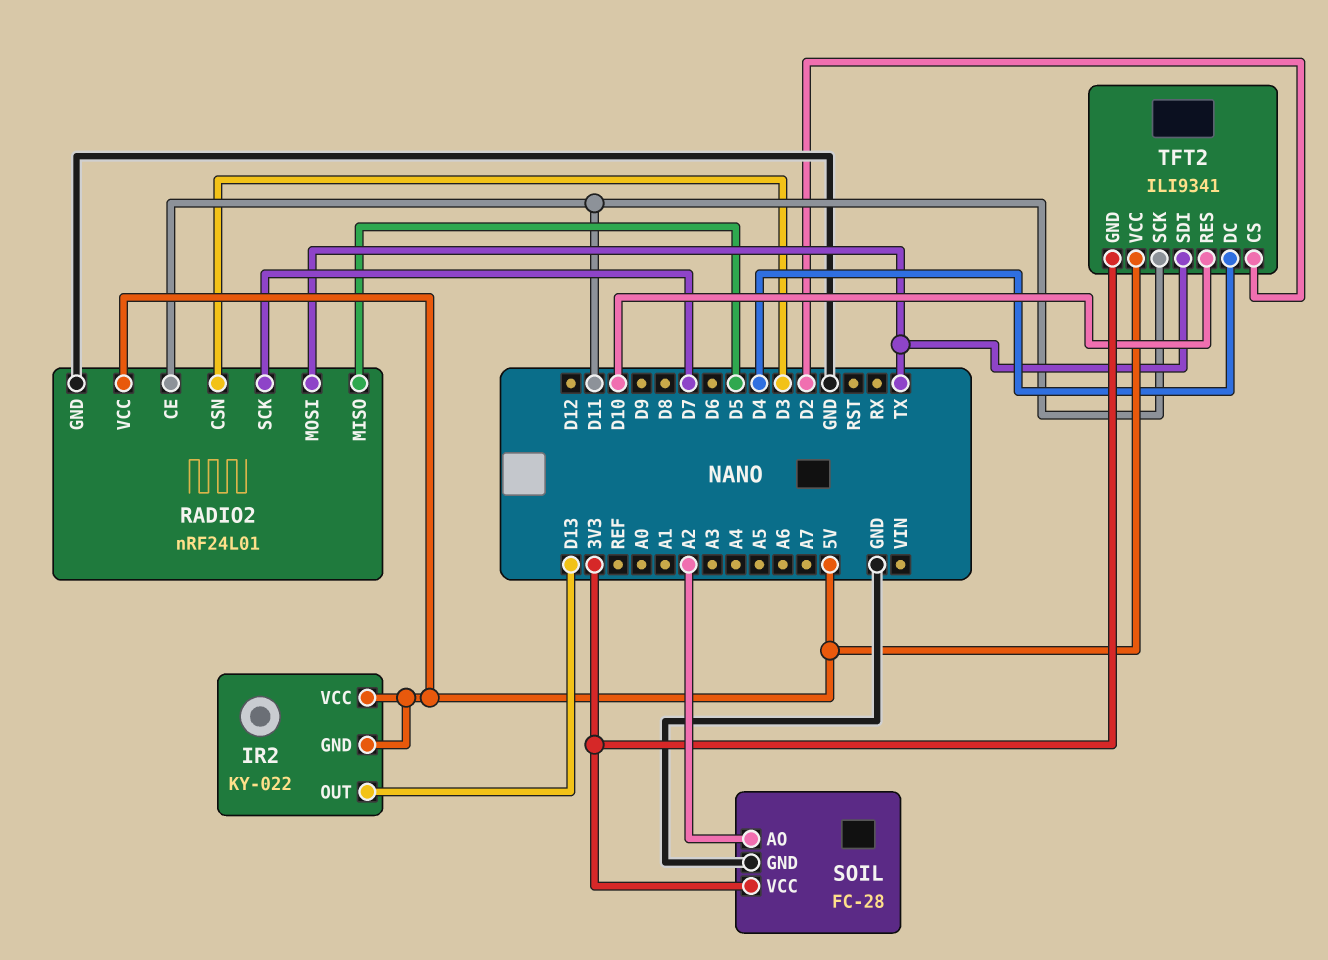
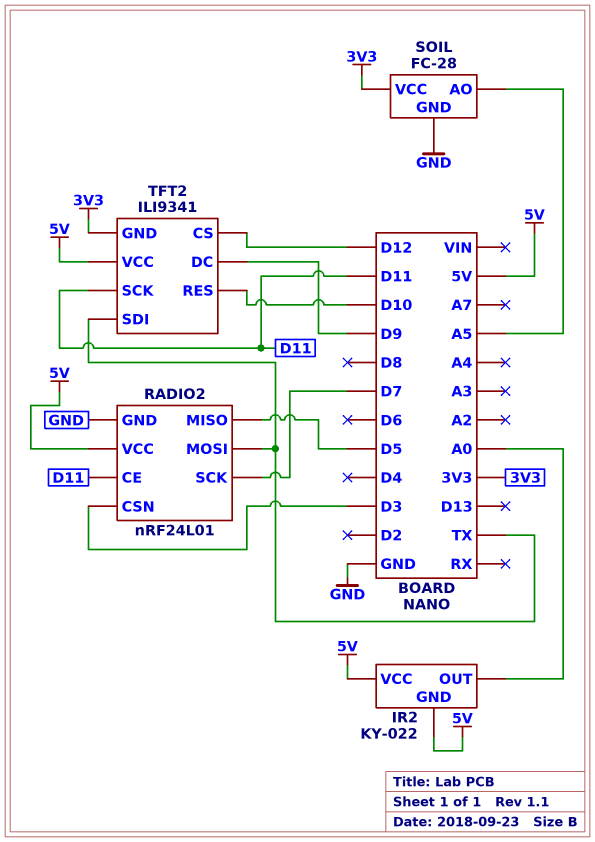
IR2 pin OUT: D13 -> A0
SOIL pin AO: A2 -> A5
TFT2 pin CS: D2 -> D12
TFT2 pin DC: D4 -> D9

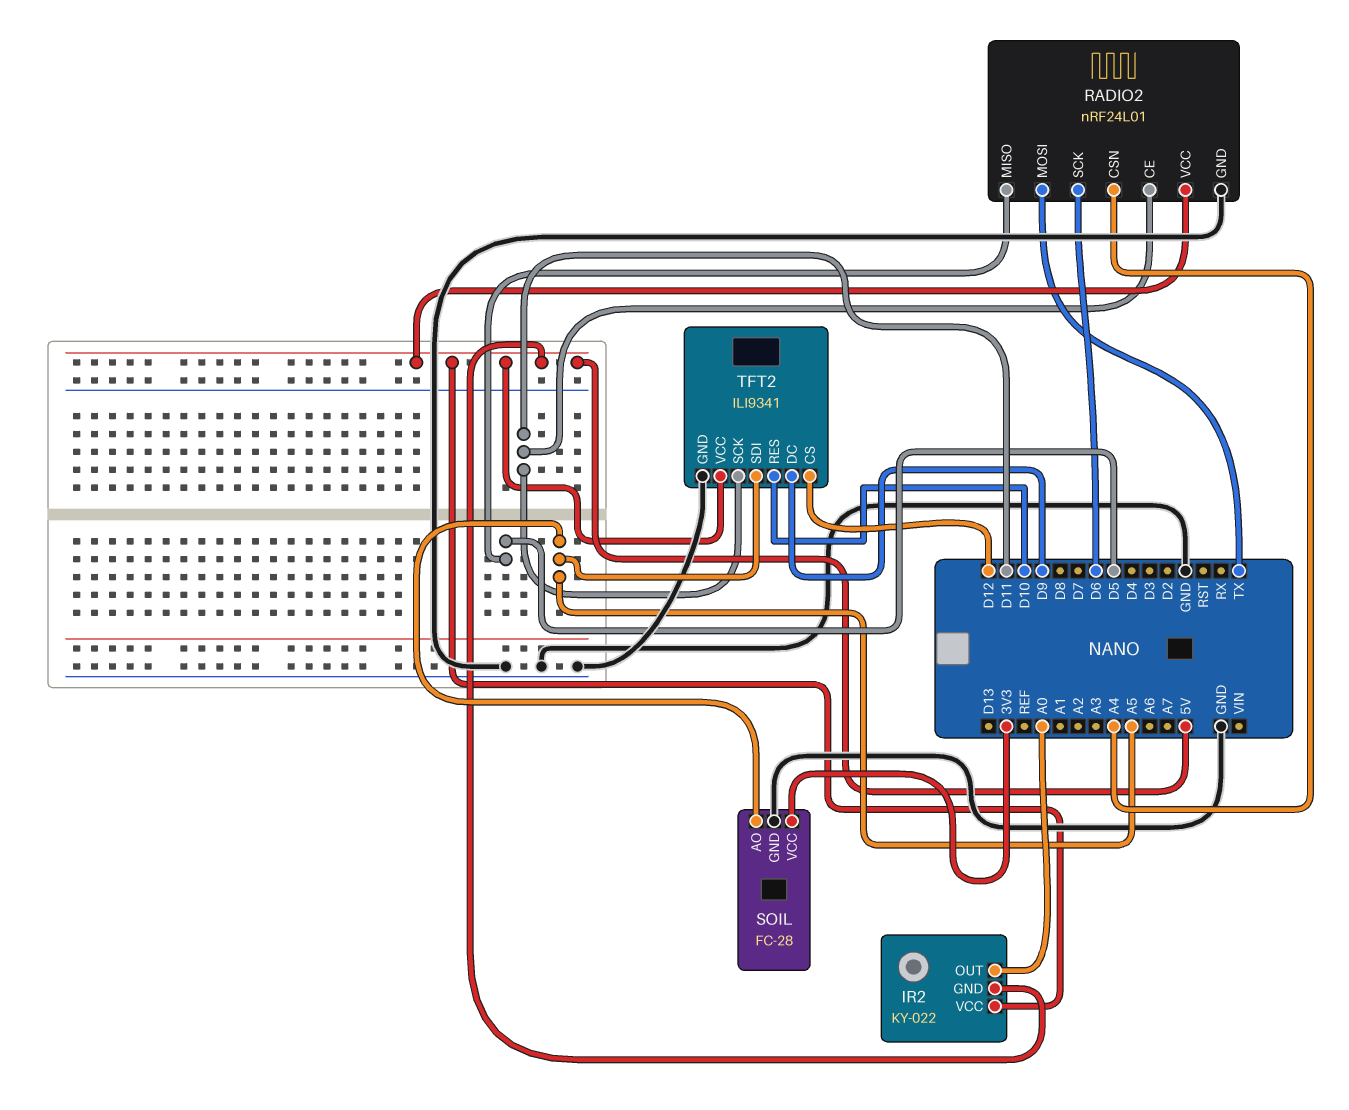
RADIO2 pin CSN: D3 -> A4
RADIO2 pin SCK: D7 -> D6
TFT2 pin GND: 3V3 -> GND
TFT2 pin SDI: TX -> A5

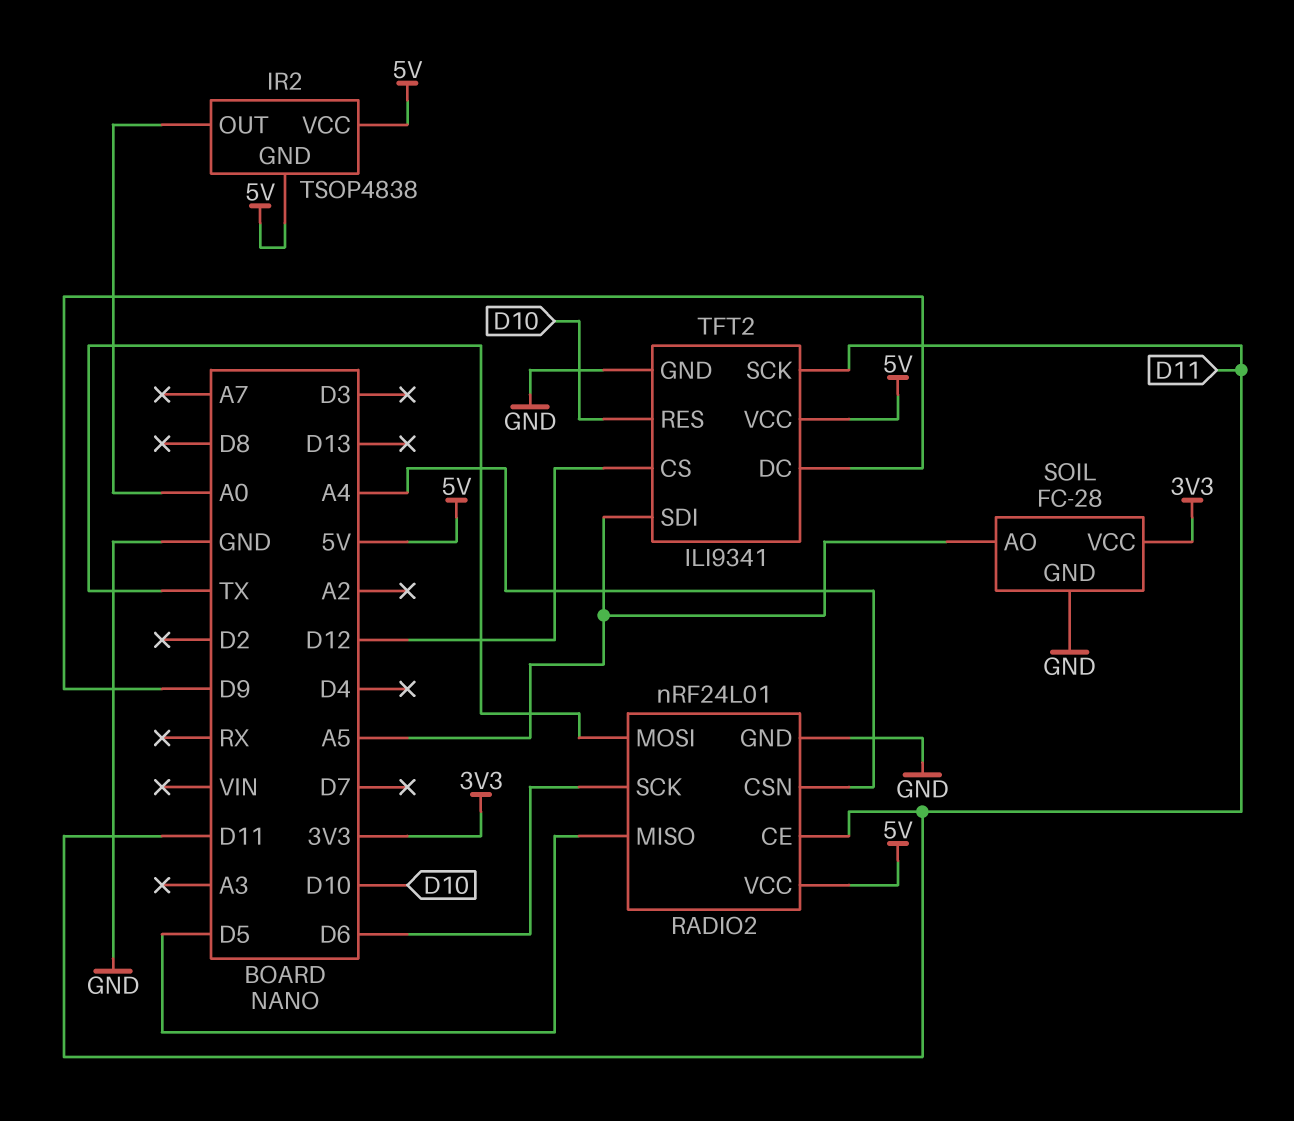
IR2: KY-022 -> TSOP4838

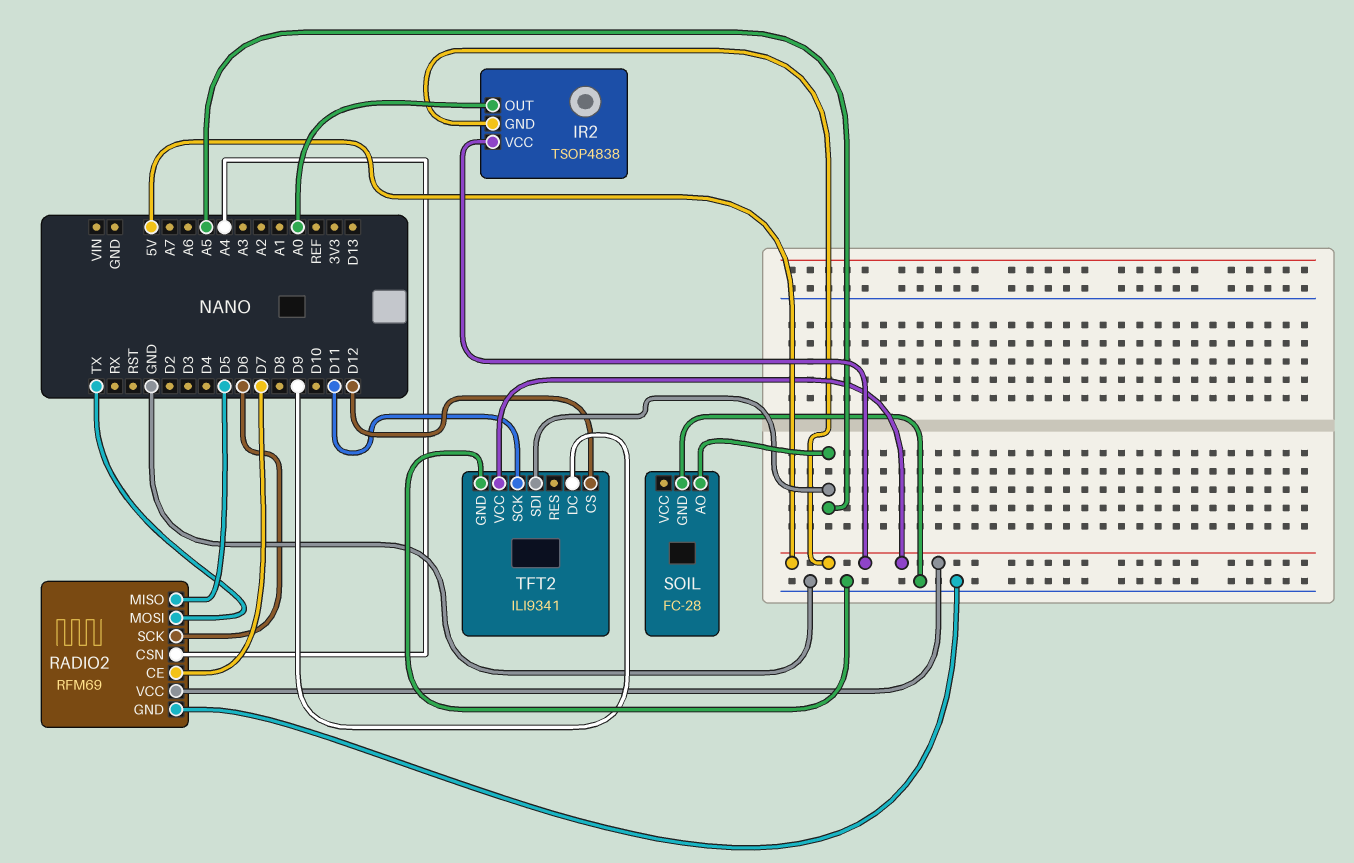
RADIO2: nRF24L01 -> RFM69
RADIO2 pin CE: D11 -> D7
SOIL pin VCC: 3V3 -> none
TFT2 pin RES: D10 -> none

